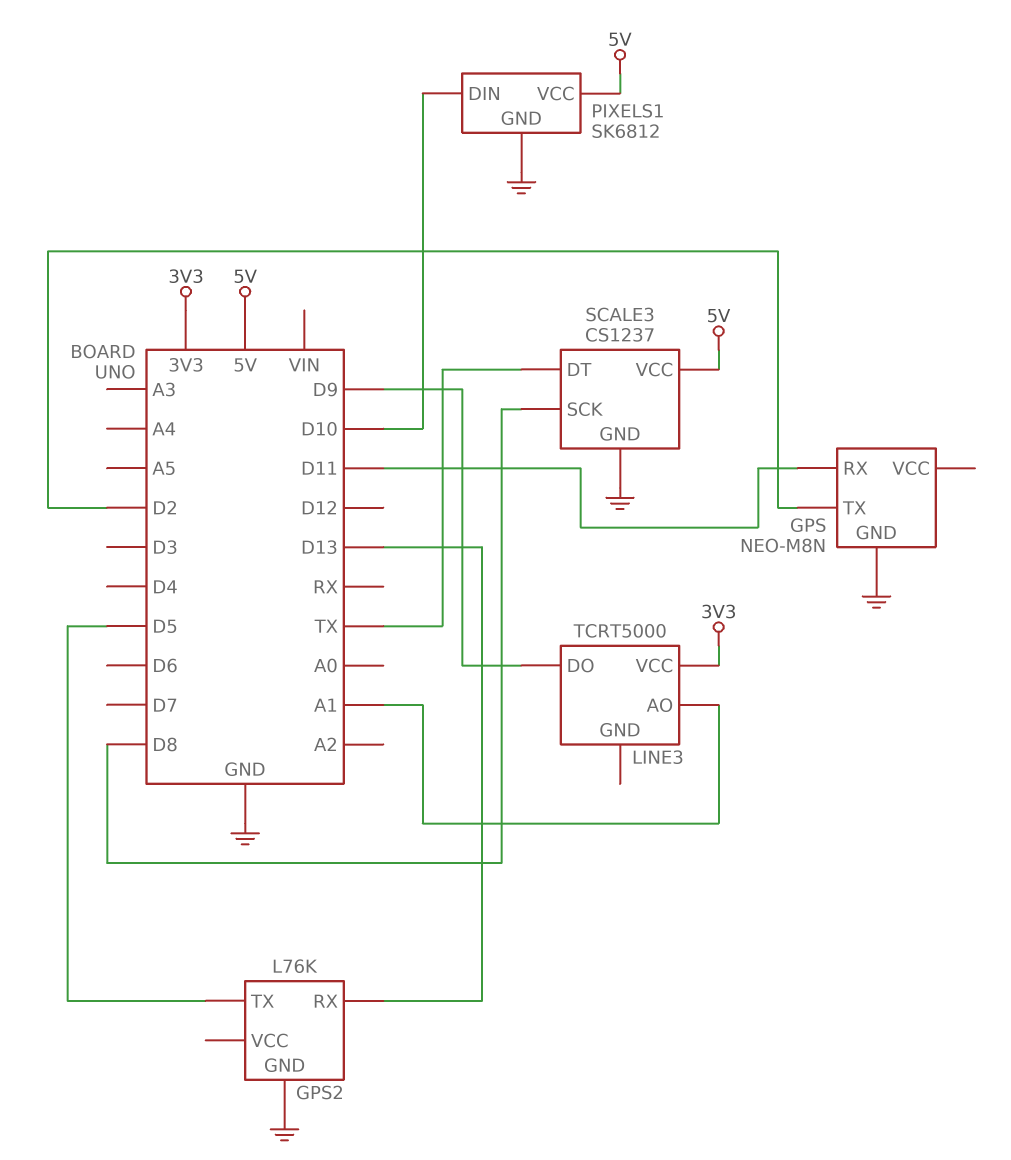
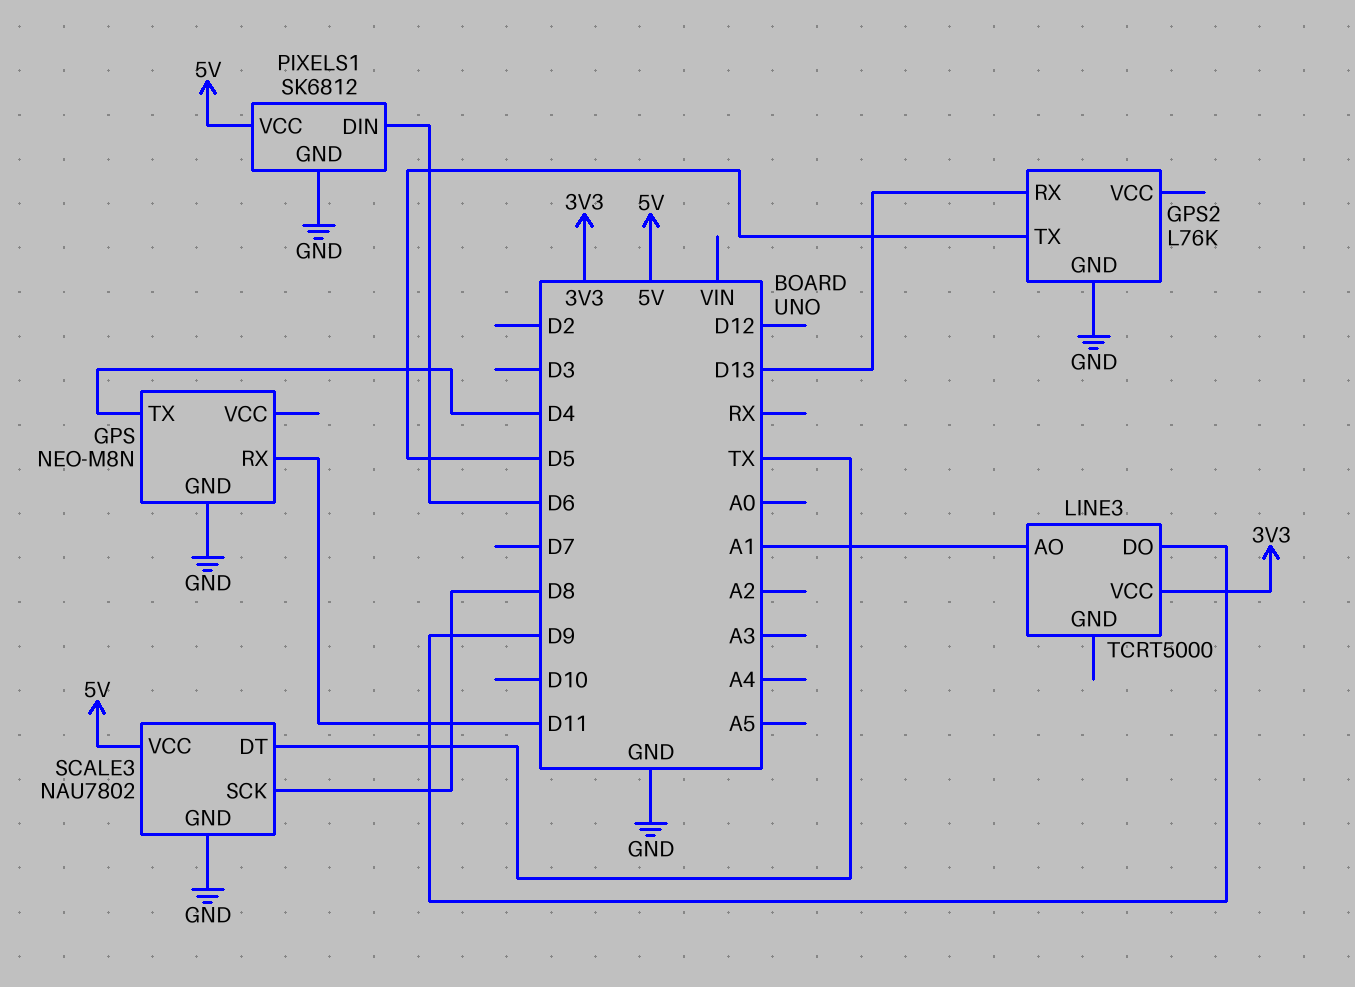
GPS pin TX: D2 -> D4
PIXELS1 pin DIN: D10 -> D6
SCALE3: CS1237 -> NAU7802

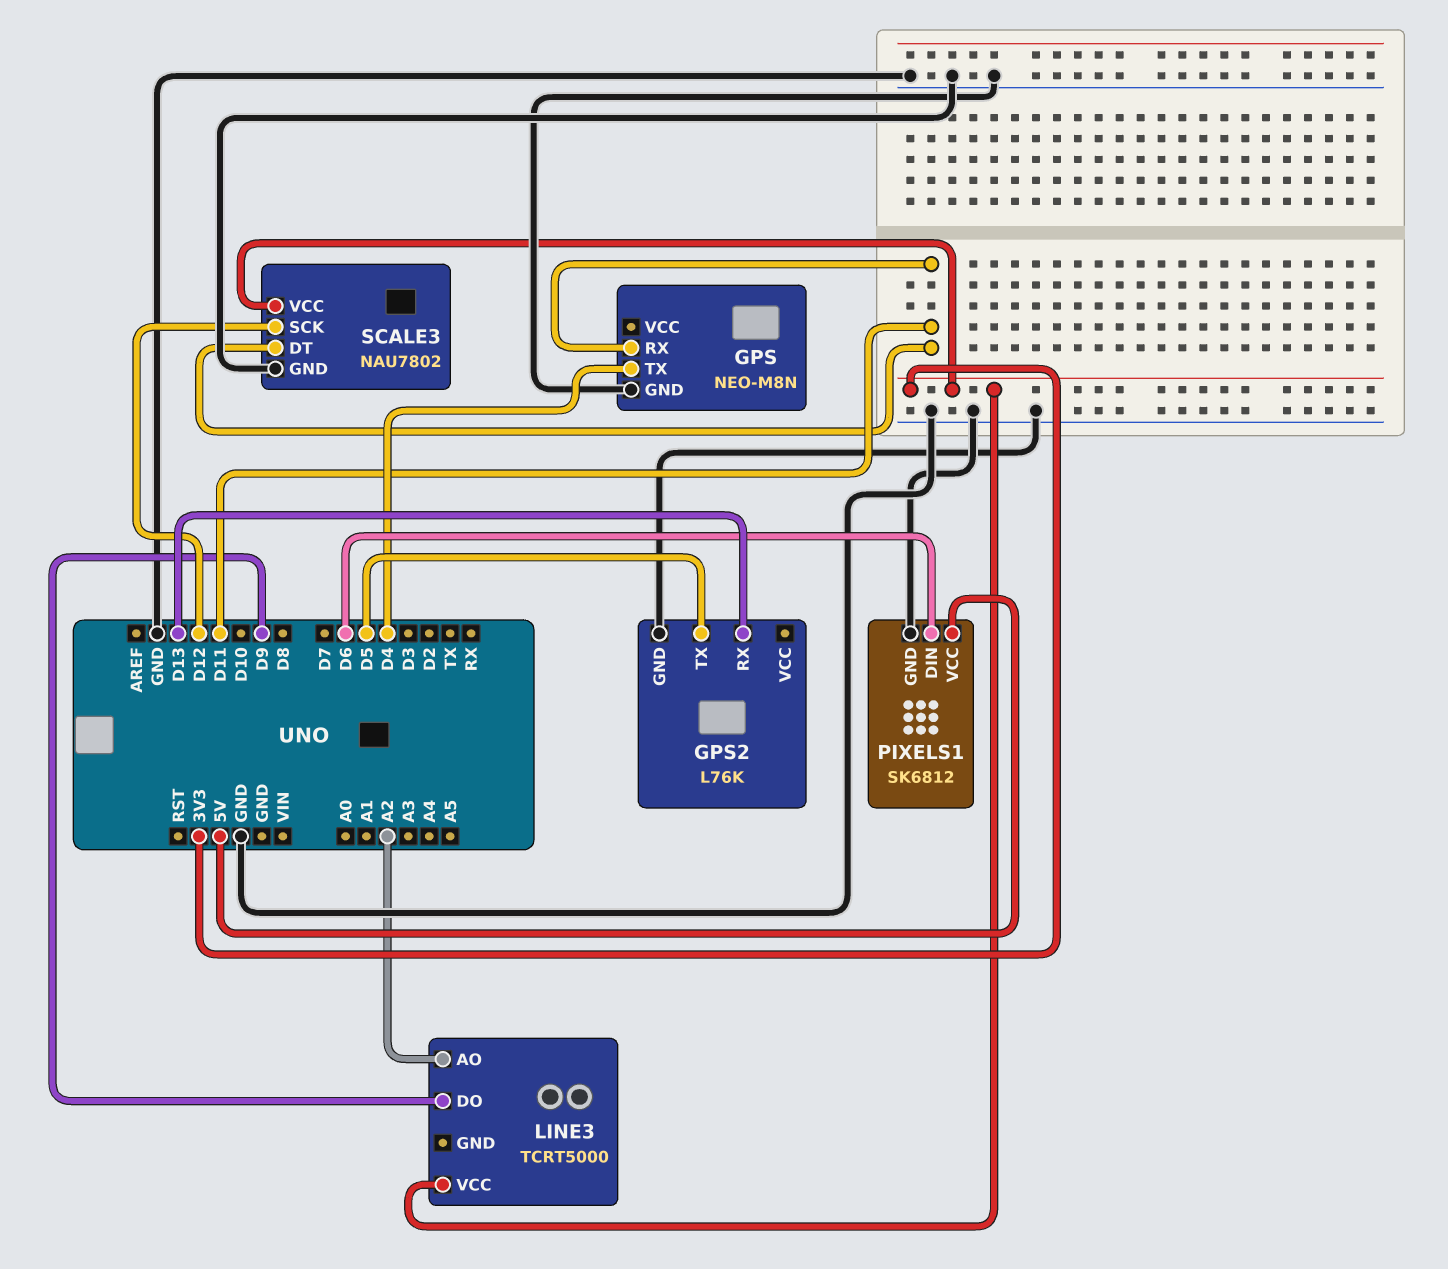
LINE3 pin AO: A1 -> A2
SCALE3 pin DT: TX -> D11
SCALE3 pin SCK: D8 -> D12
SCALE3 pin VCC: 5V -> 3V3

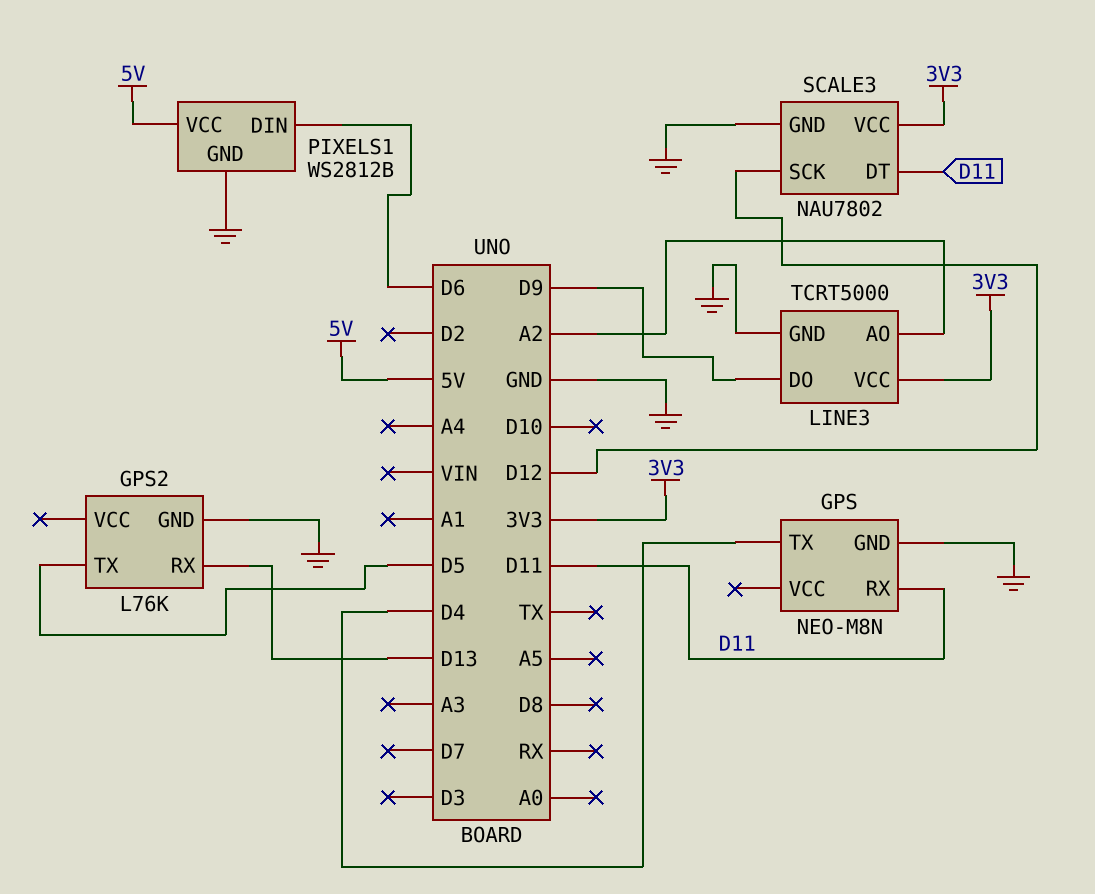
LINE3 pin GND: none -> GND
PIXELS1: SK6812 -> WS2812B

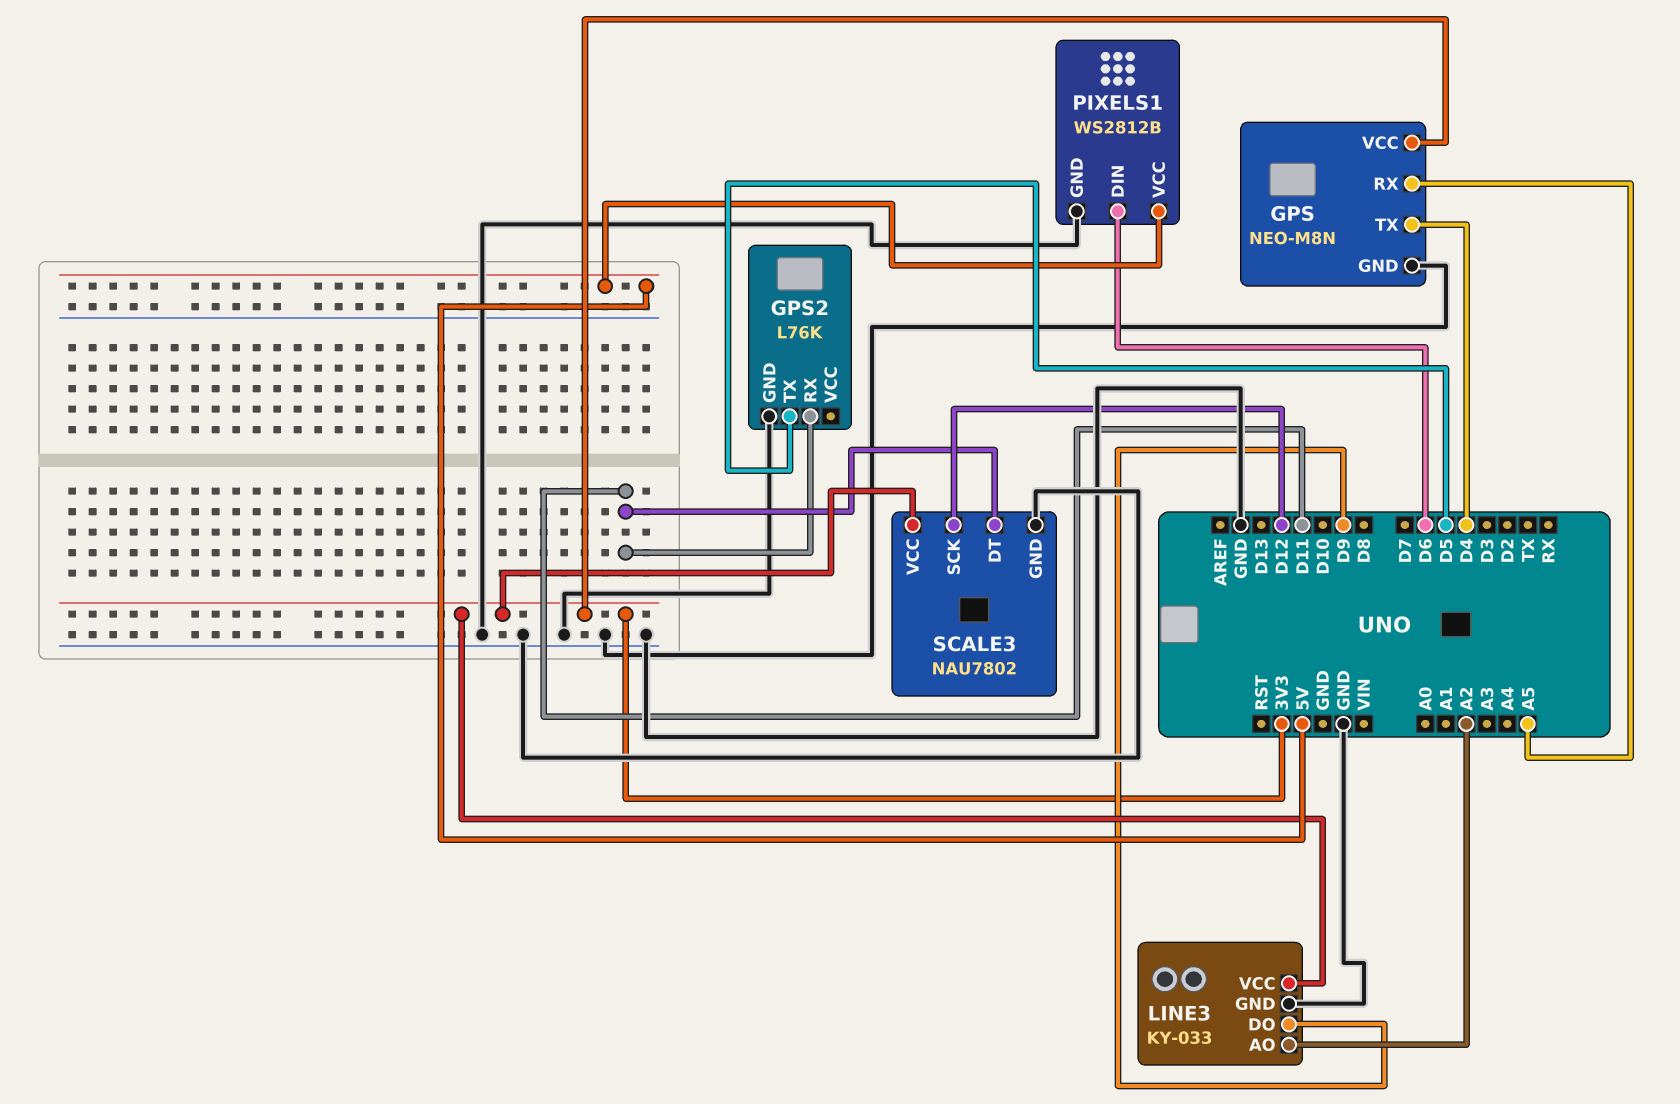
GPS pin RX: D11 -> A5
GPS pin VCC: none -> 3V3
GPS2 pin RX: D13 -> D11
LINE3: TCRT5000 -> KY-033

